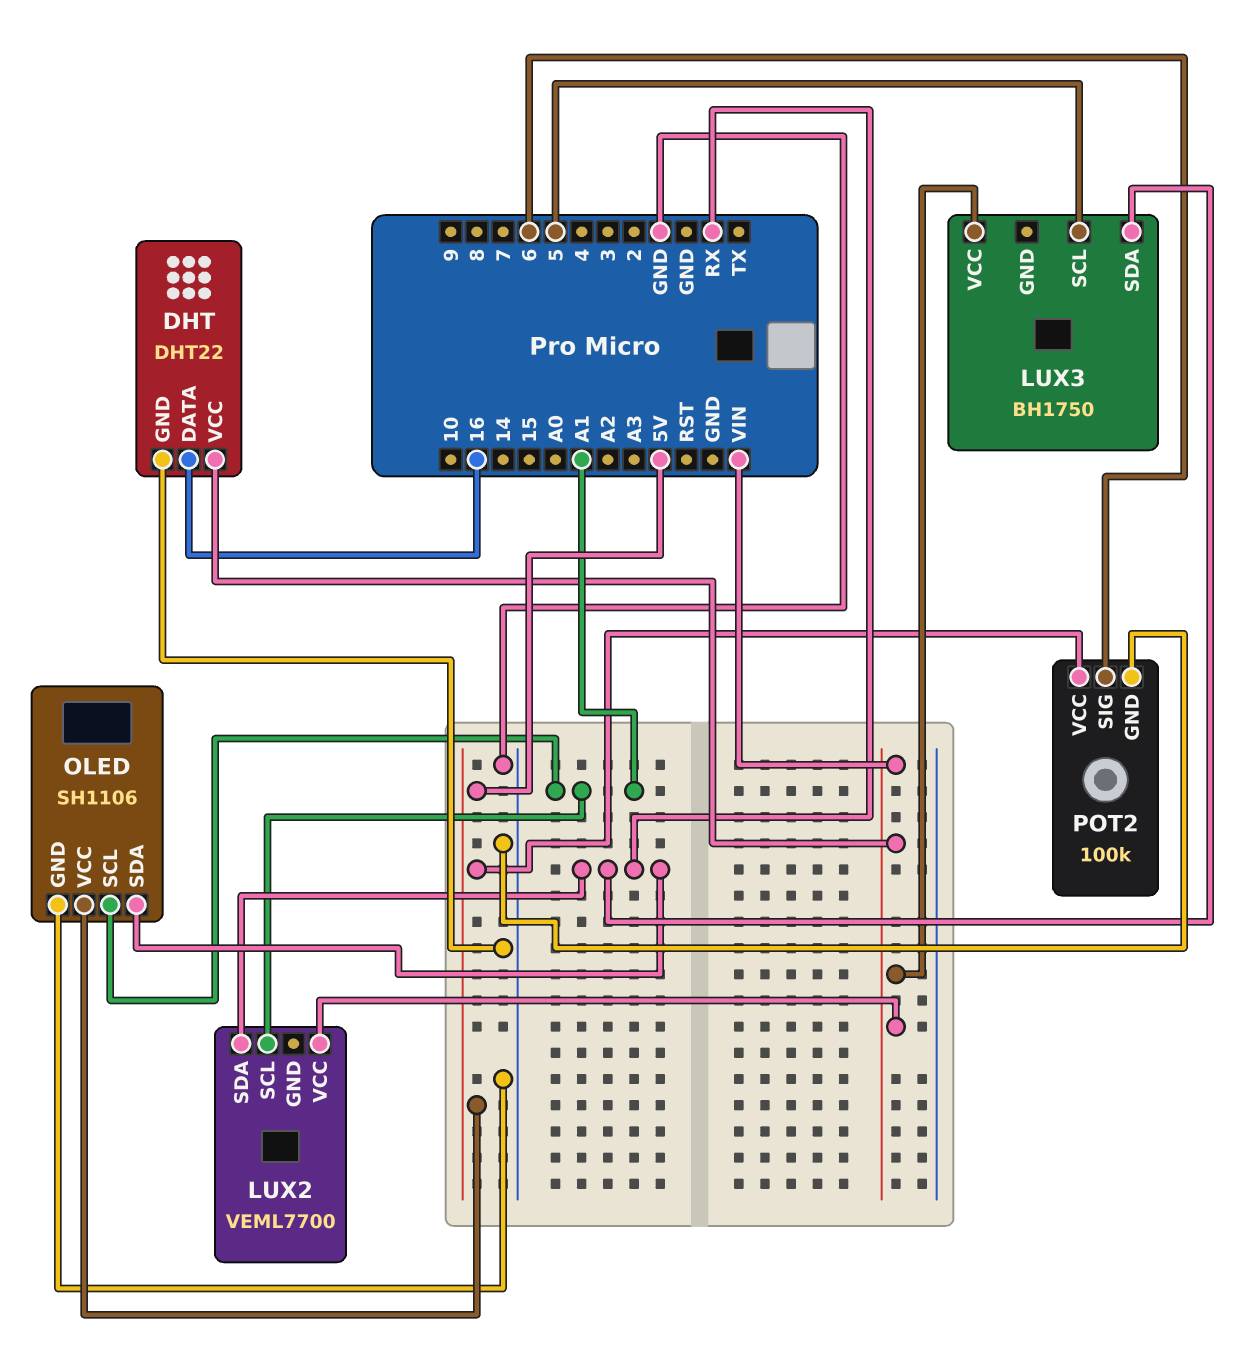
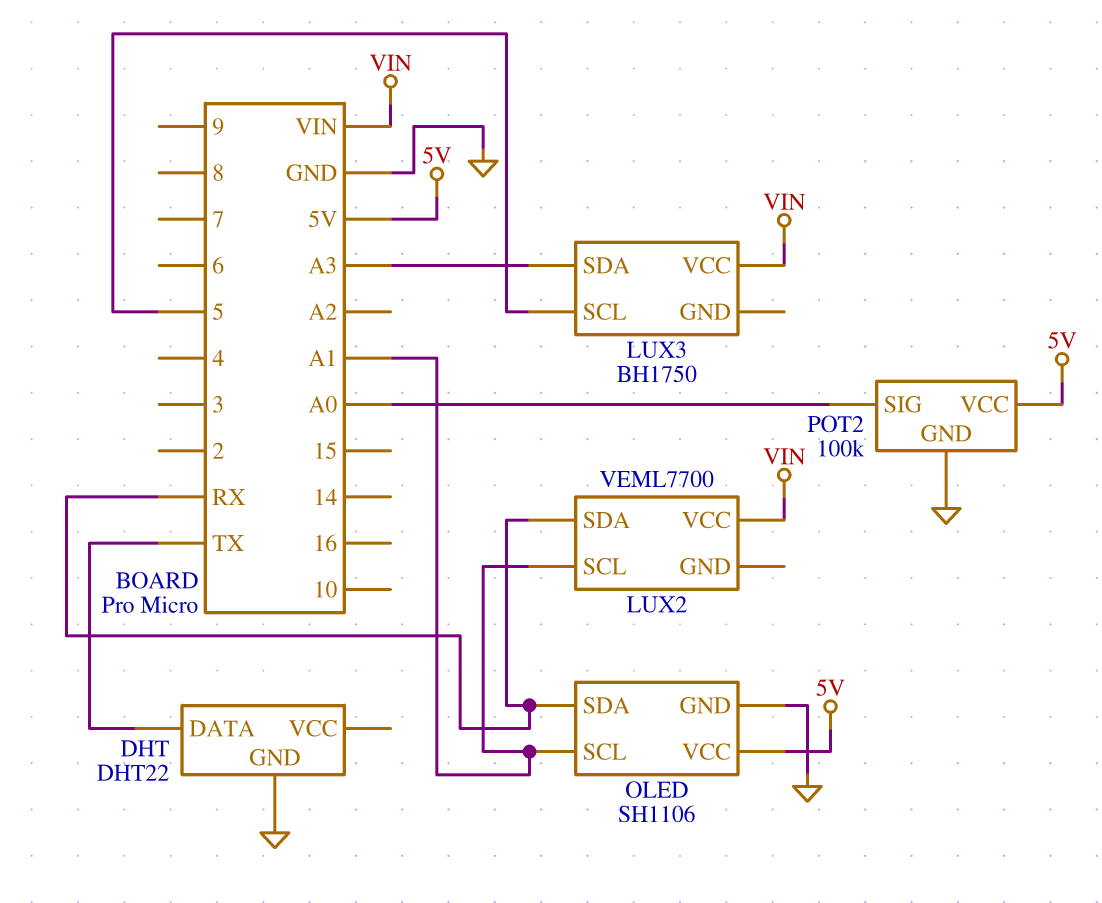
DHT pin DATA: 16 -> TX
DHT pin VCC: VIN -> none
LUX3 pin SDA: RX -> A3
POT2 pin SIG: 6 -> A0

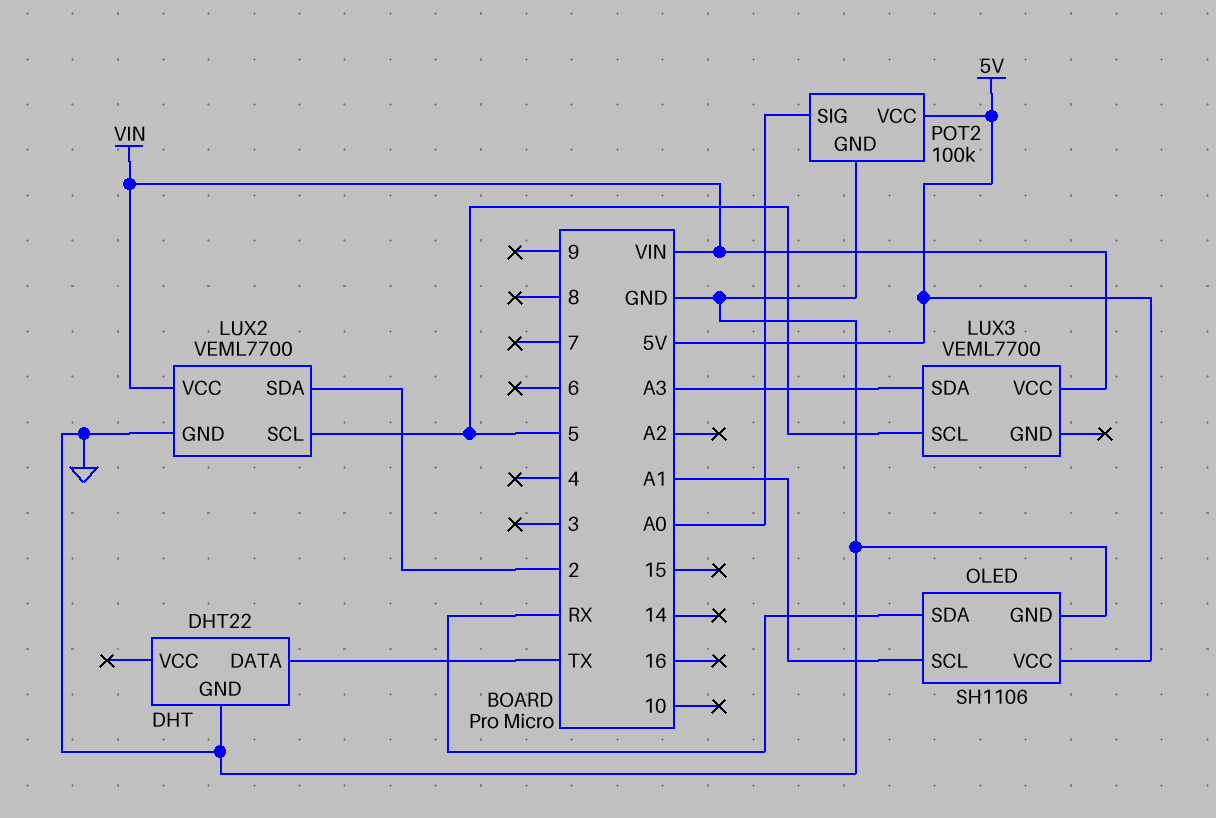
LUX2 pin GND: none -> GND
LUX2 pin SCL: A1 -> 5
LUX2 pin SDA: RX -> 2
LUX3: BH1750 -> VEML7700

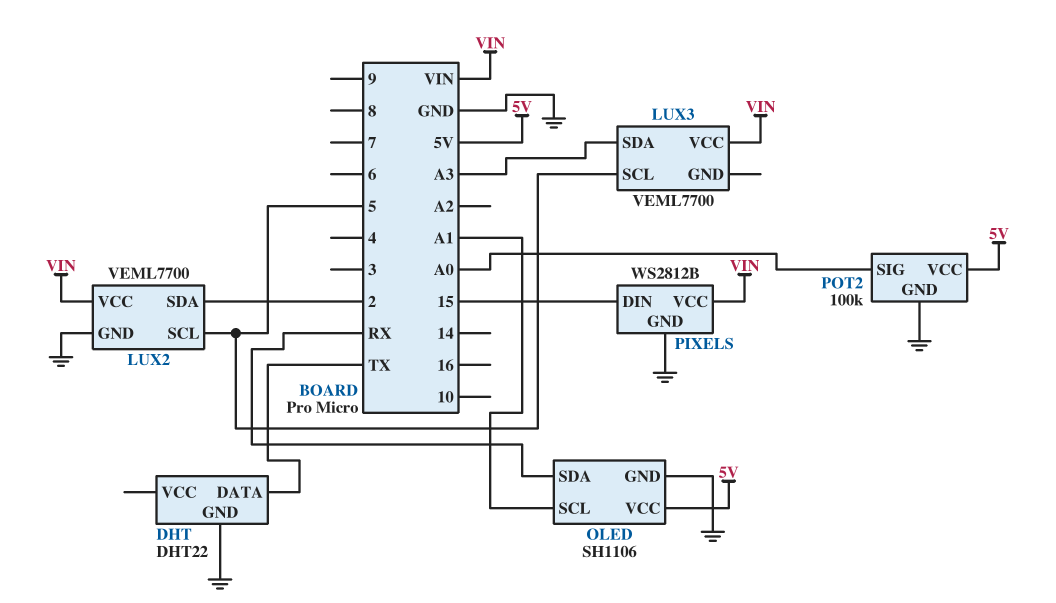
PIXELS: none -> WS2812B
PIXELS pin DIN: none -> 15
PIXELS pin GND: none -> GND
PIXELS pin VCC: none -> VIN

